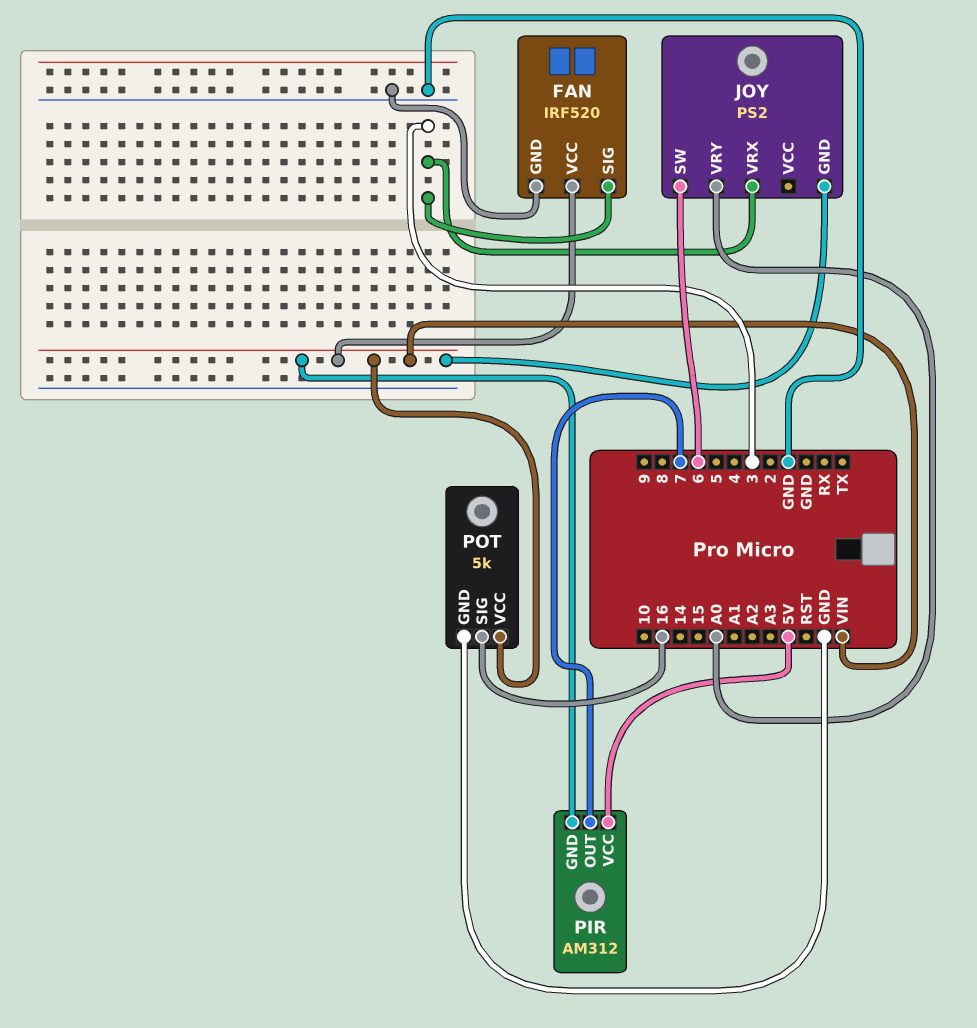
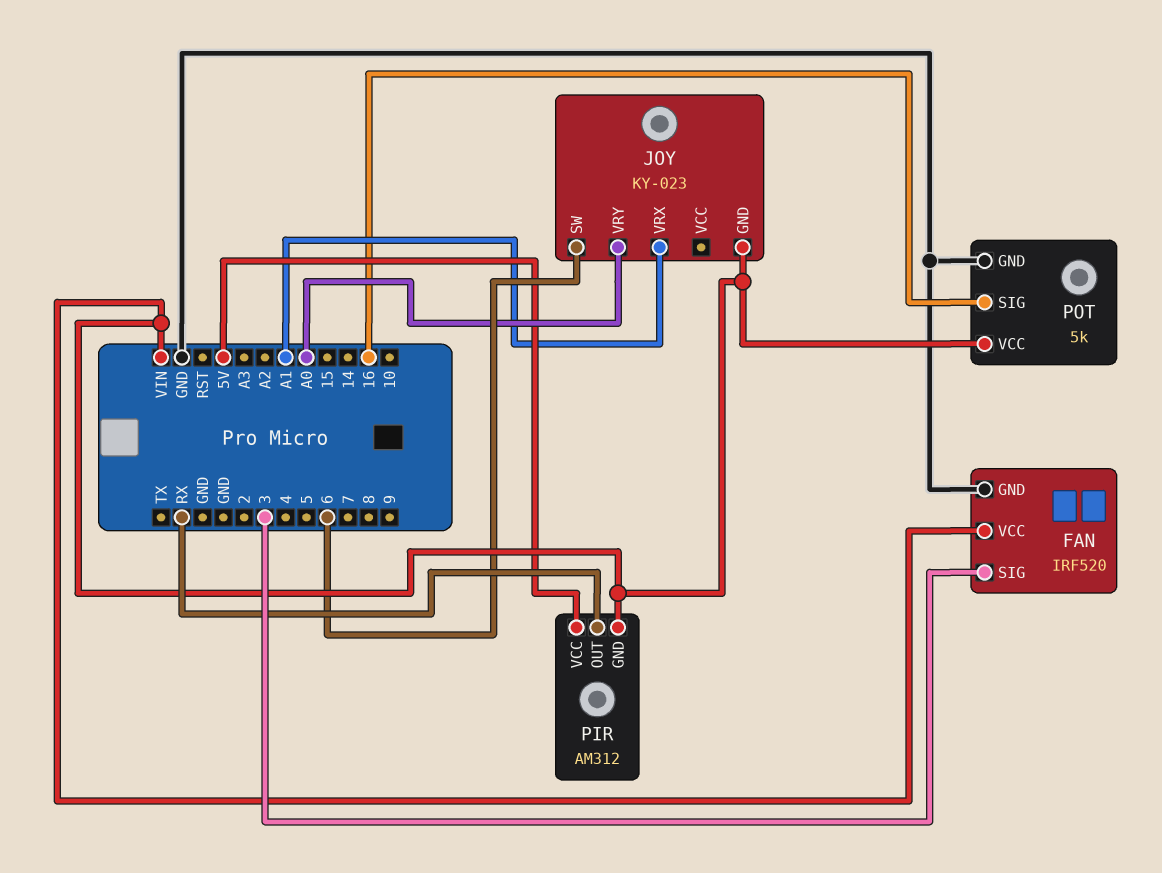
JOY: PS2 -> KY-023
JOY pin VRX: 3 -> A1
PIR pin OUT: 7 -> RX

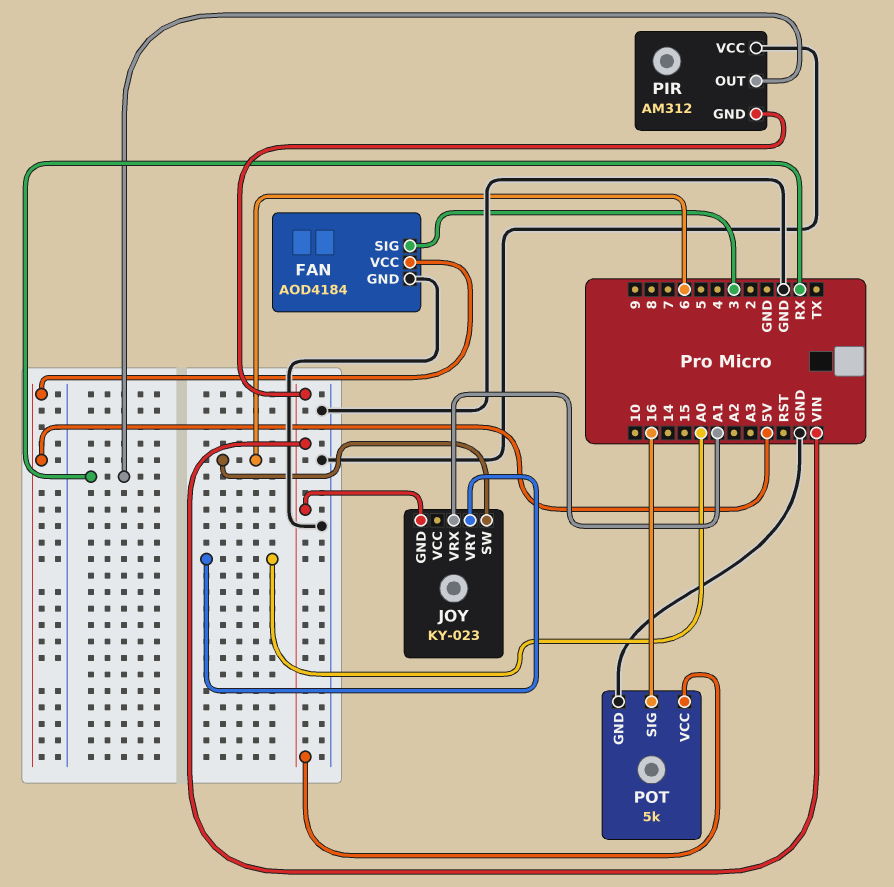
FAN: IRF520 -> AOD4184
FAN pin VCC: VIN -> 5V
PIR pin VCC: 5V -> GND

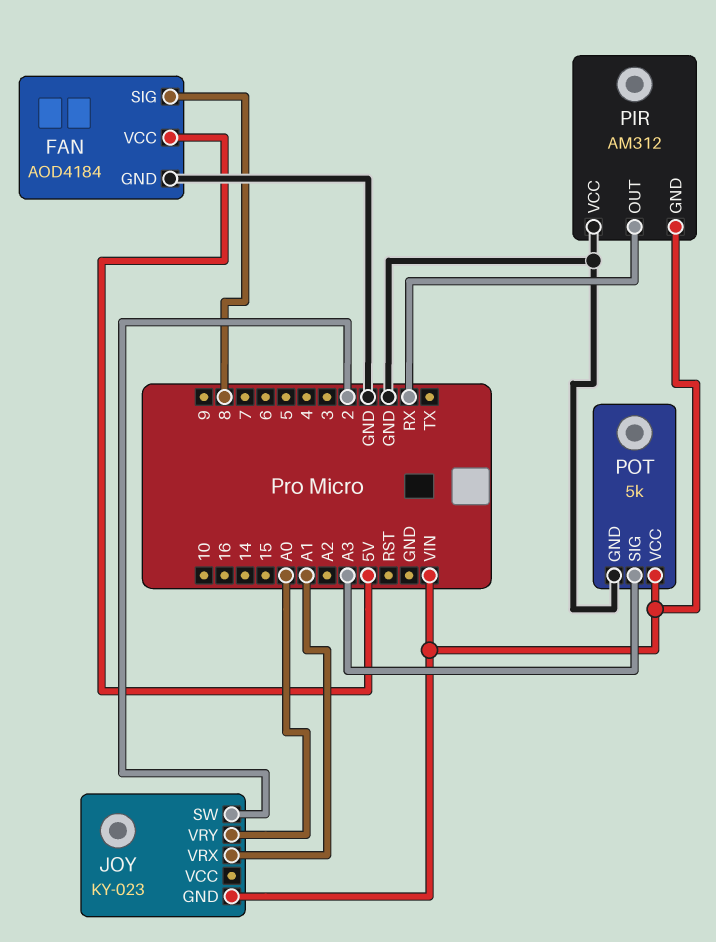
FAN pin SIG: 3 -> 8
JOY pin SW: 6 -> 2
POT pin SIG: 16 -> A3

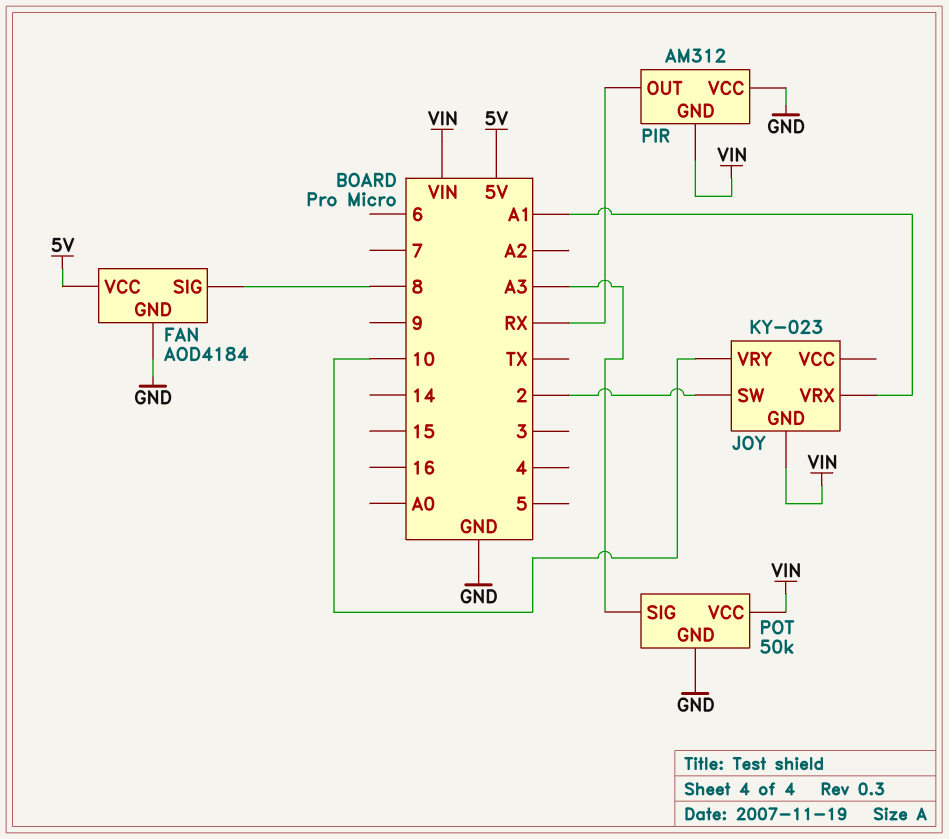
JOY pin VRY: A0 -> 10
POT: 5k -> 50k

